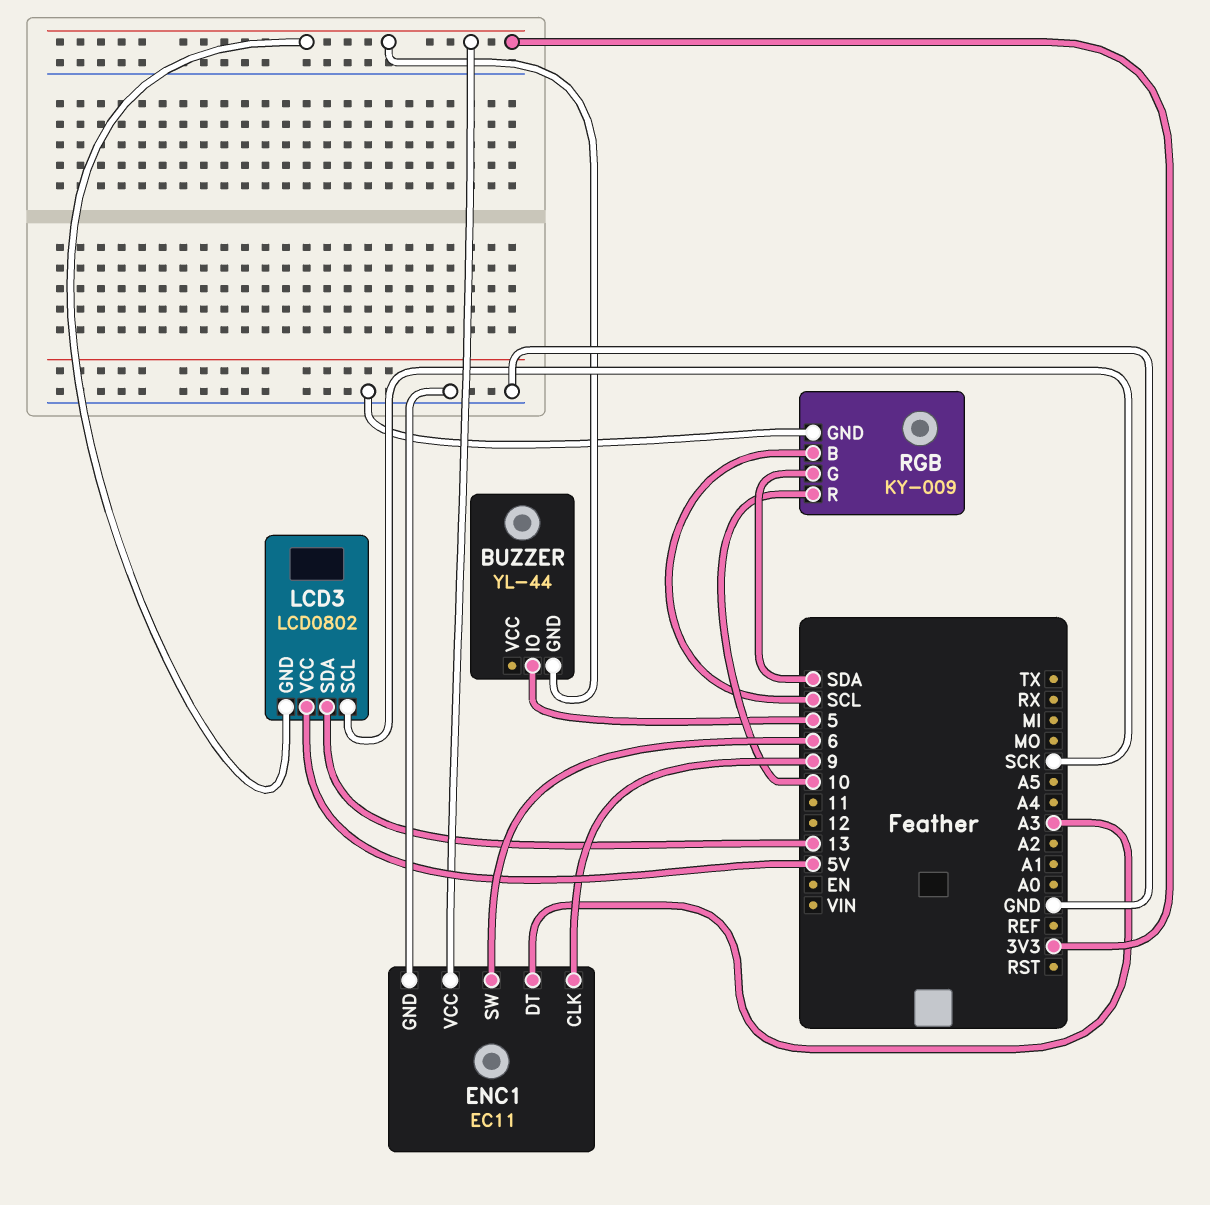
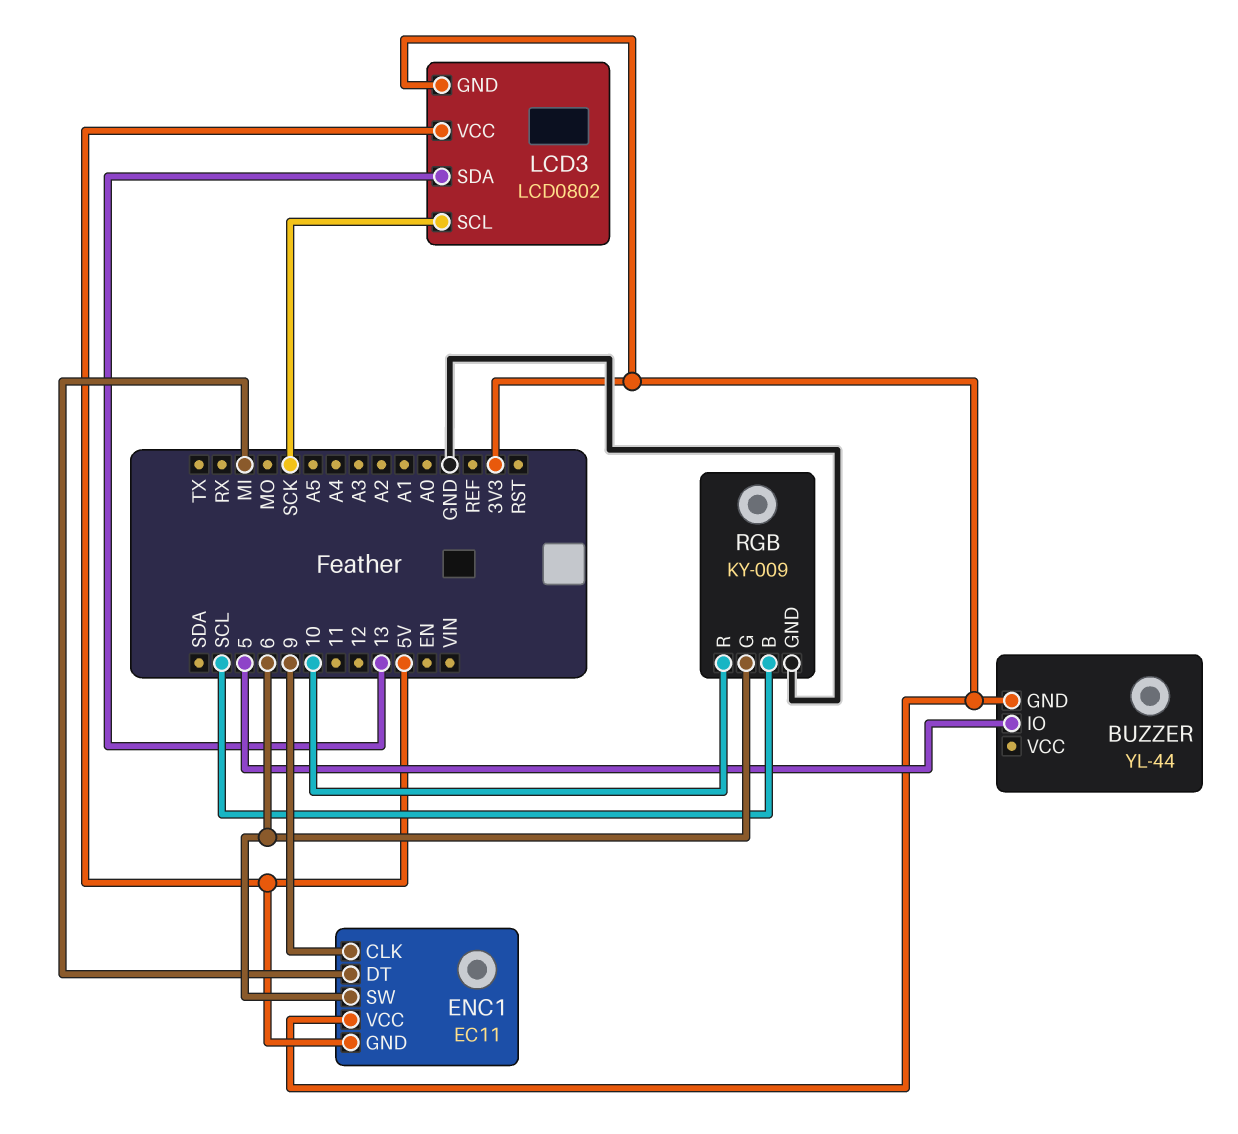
ENC1 pin DT: A3 -> MI
ENC1 pin GND: GND -> 5V
RGB pin G: SDA -> 6

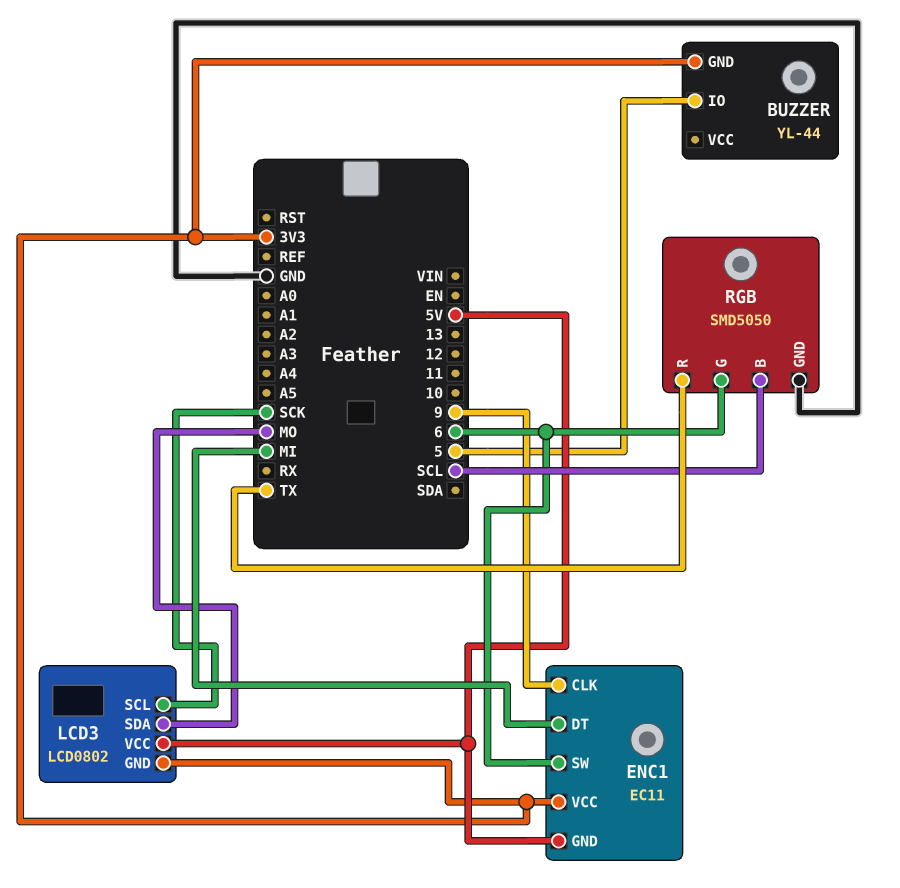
LCD3 pin SDA: 13 -> MO
RGB: KY-009 -> SMD5050
RGB pin R: 10 -> TX

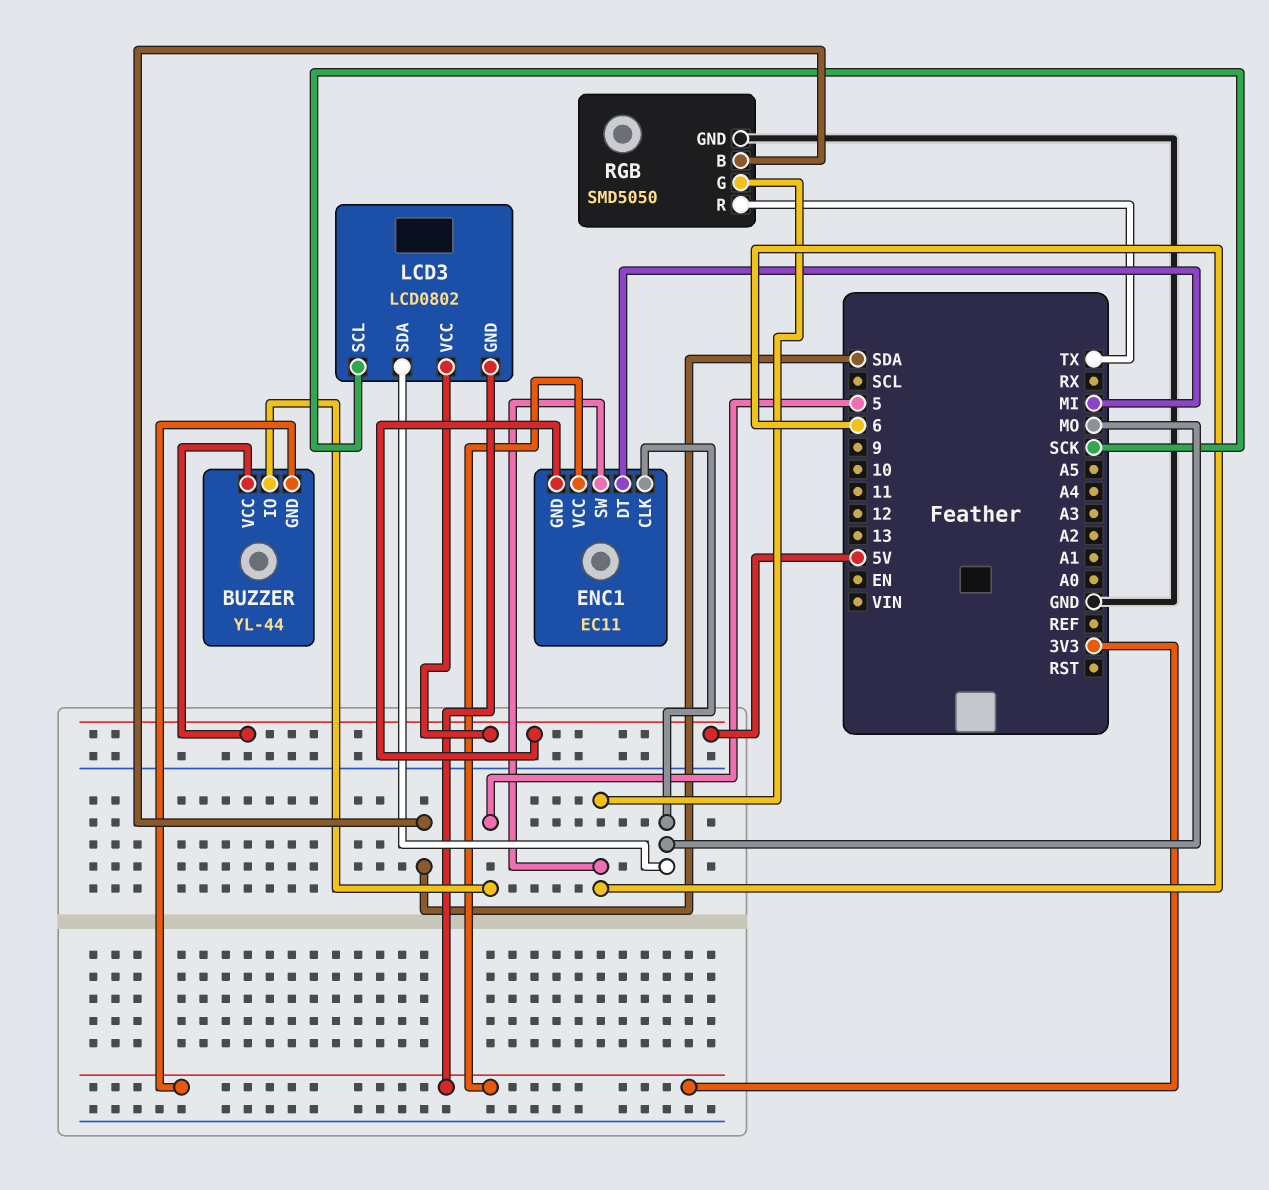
BUZZER pin VCC: none -> 5V
ENC1 pin CLK: 9 -> MO
RGB pin B: SCL -> SDA

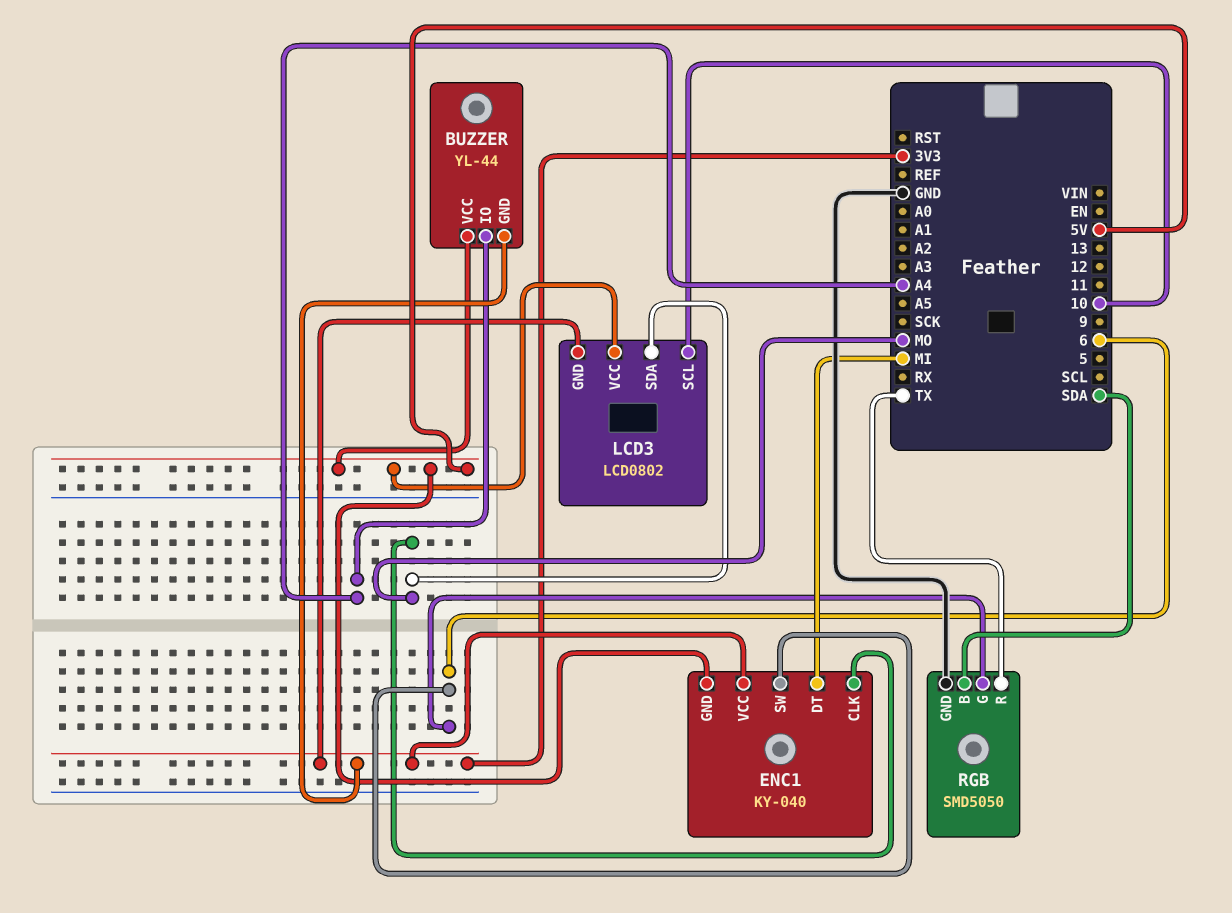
BUZZER pin IO: 5 -> A4
ENC1: EC11 -> KY-040
LCD3 pin SCL: SCK -> 10

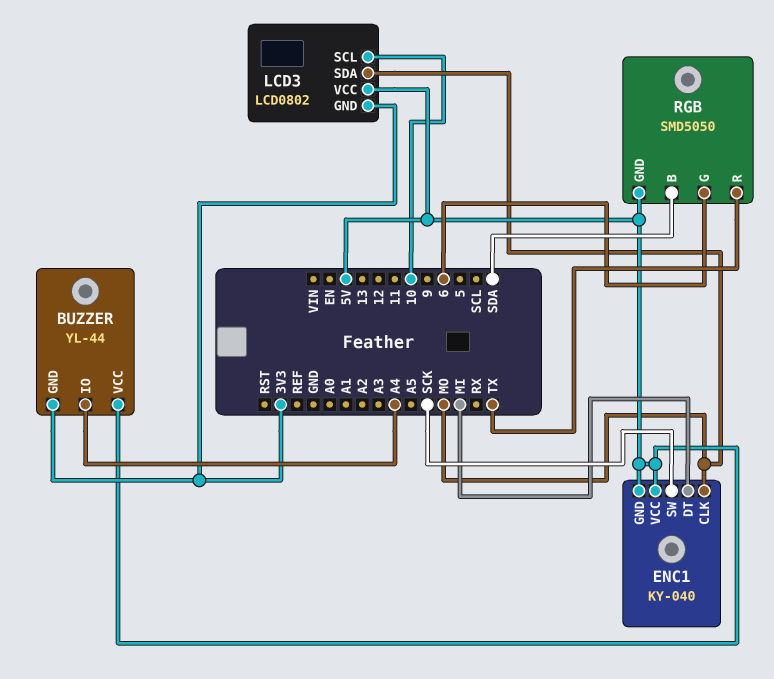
ENC1 pin SW: 6 -> SCK
ENC1 pin VCC: 3V3 -> 5V
RGB pin GND: GND -> 5V

